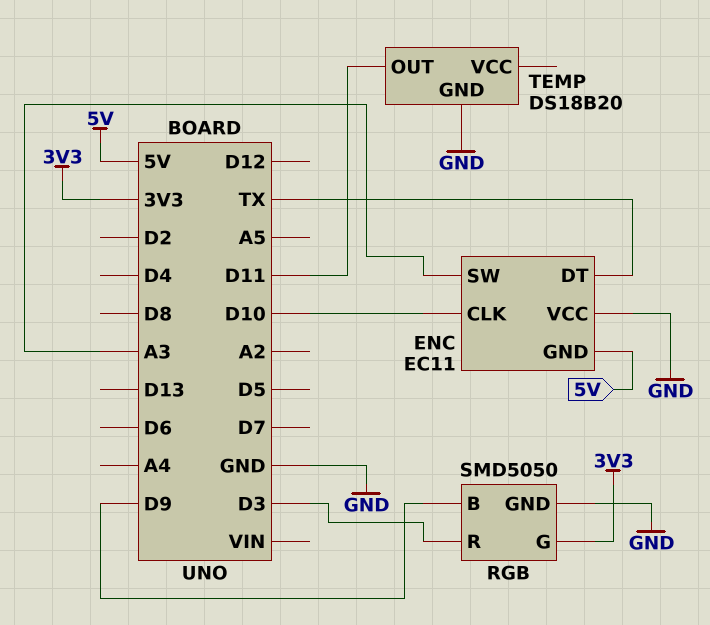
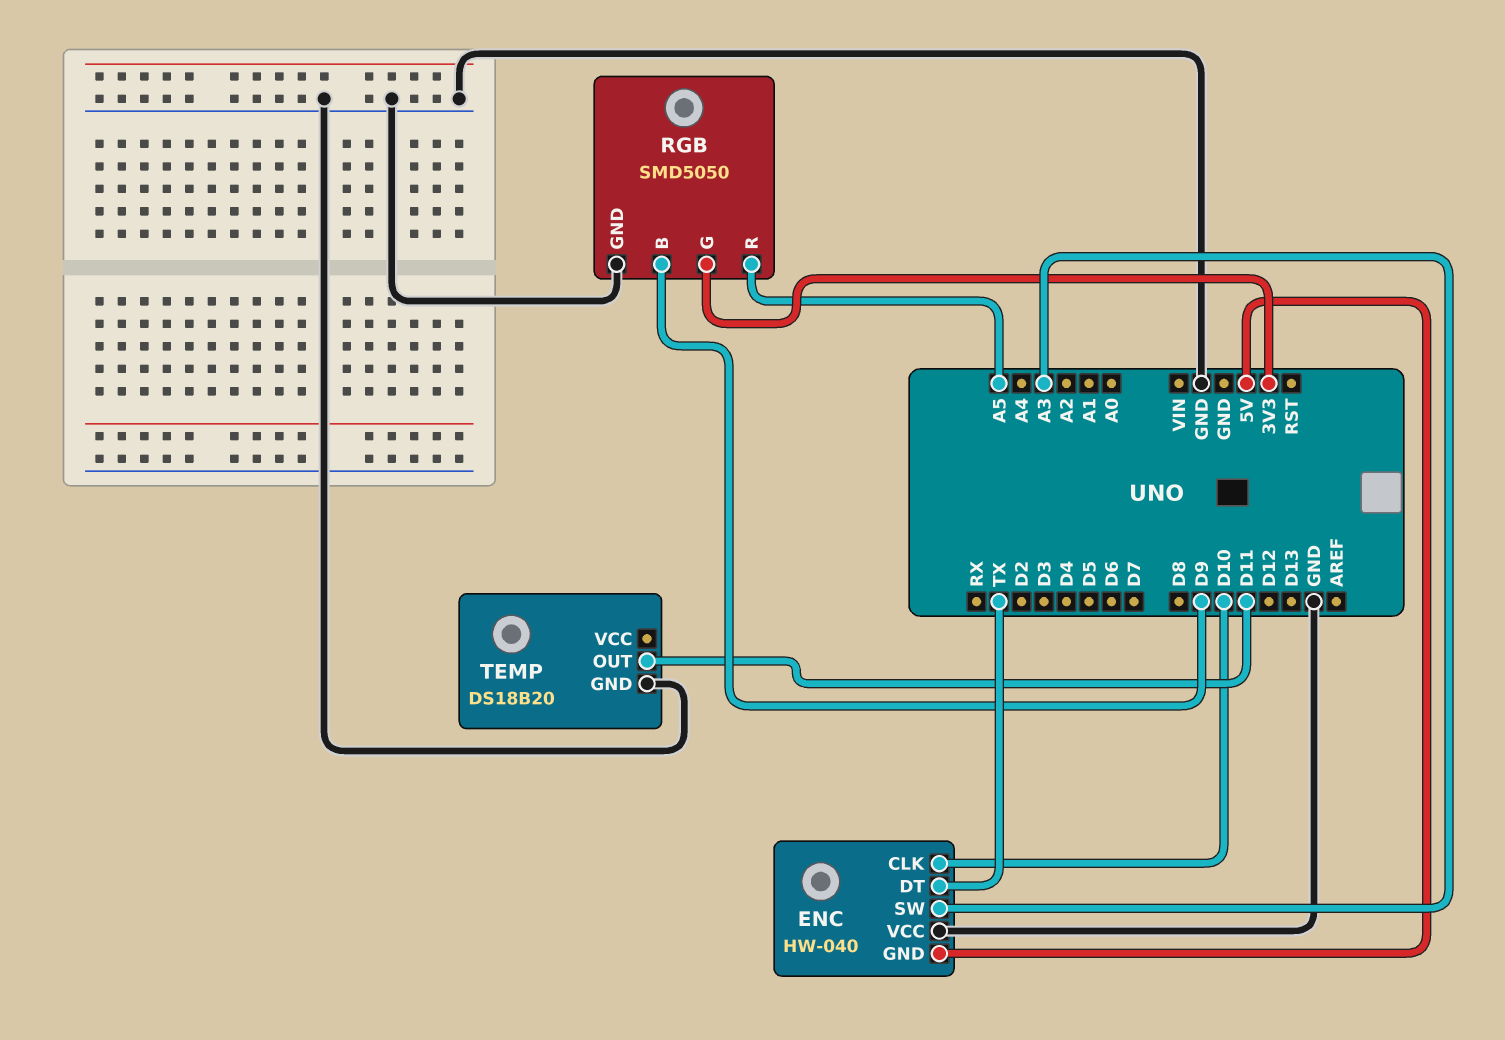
ENC: EC11 -> HW-040
RGB pin R: D3 -> A5

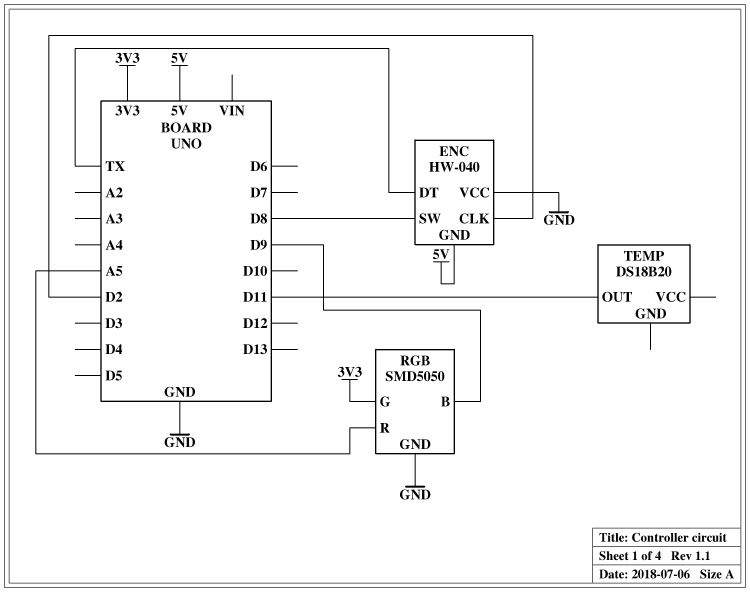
ENC pin CLK: D10 -> D2
ENC pin SW: A3 -> D8
TEMP pin GND: GND -> none

